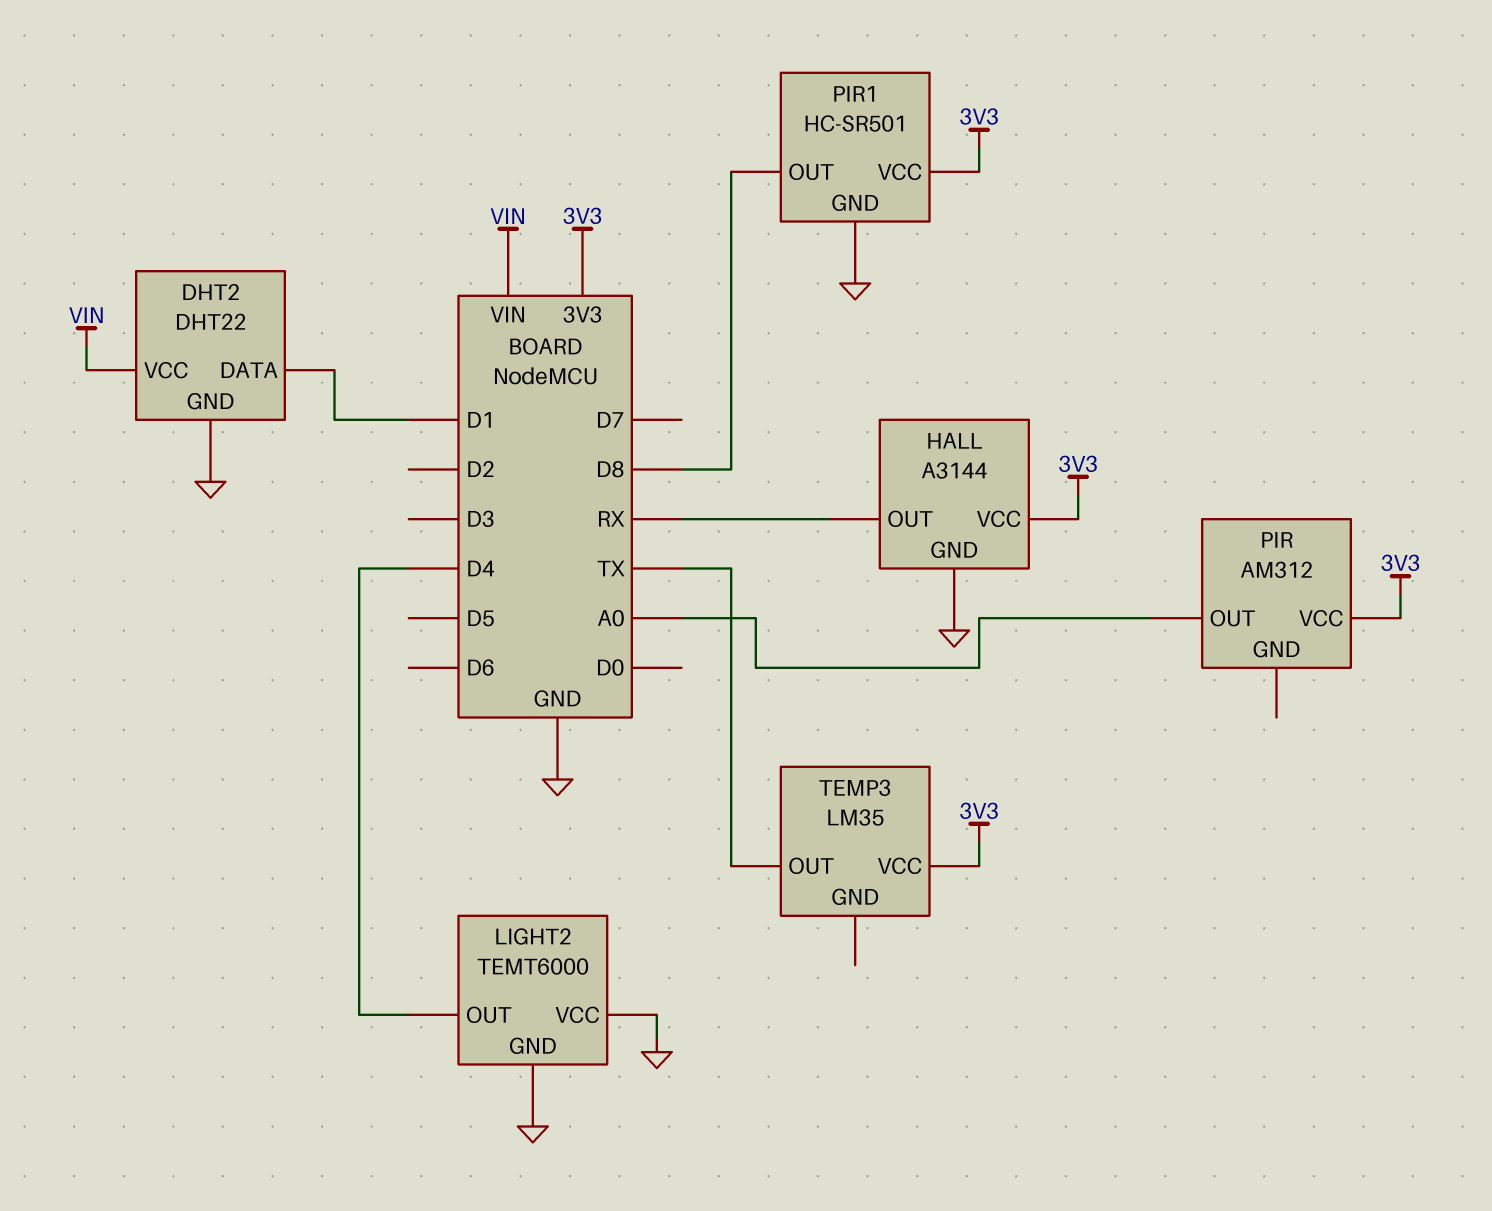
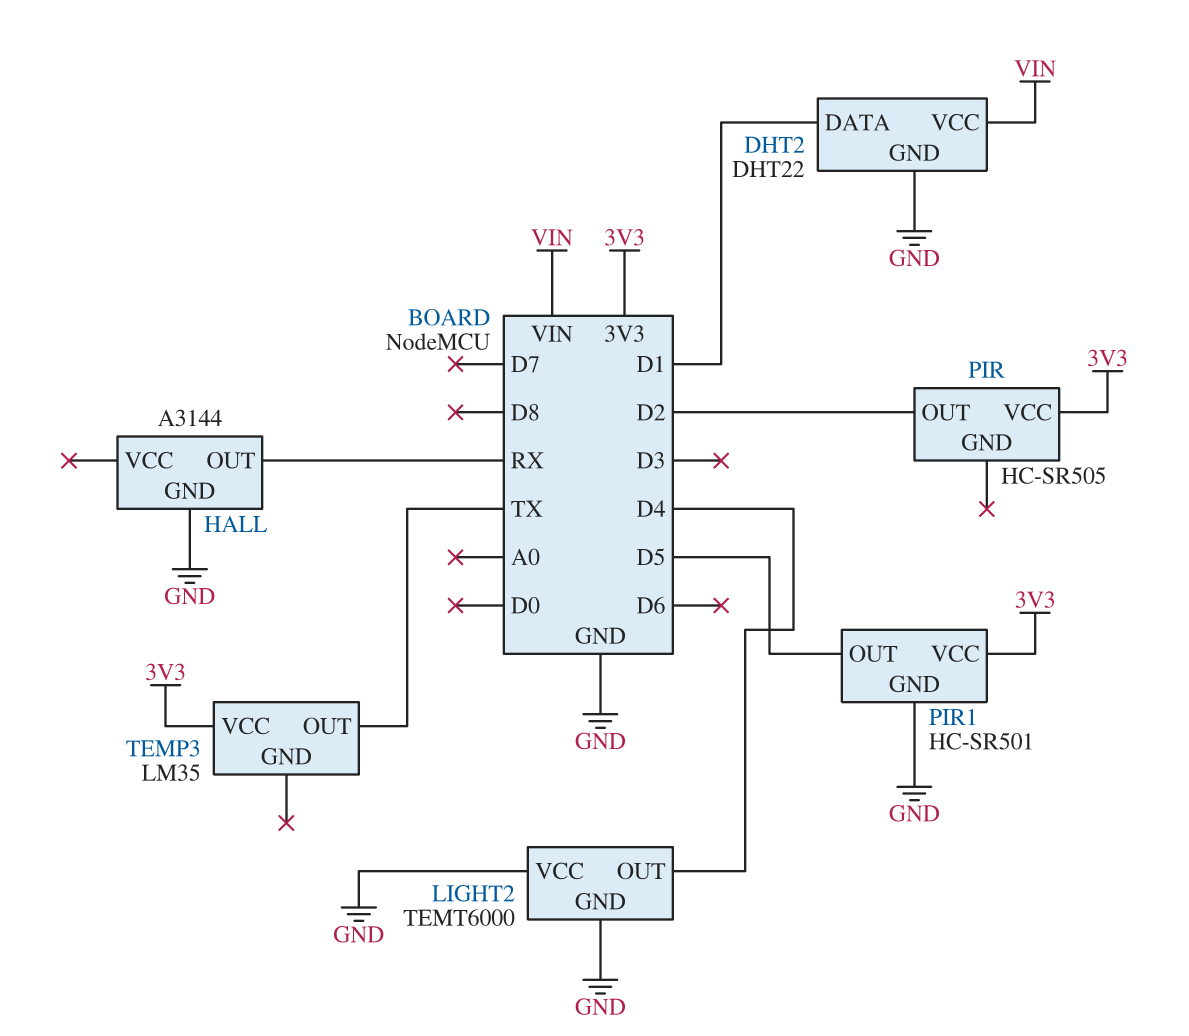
HALL pin VCC: 3V3 -> none
PIR: AM312 -> HC-SR505
PIR pin OUT: A0 -> D2
PIR1 pin OUT: D8 -> D5

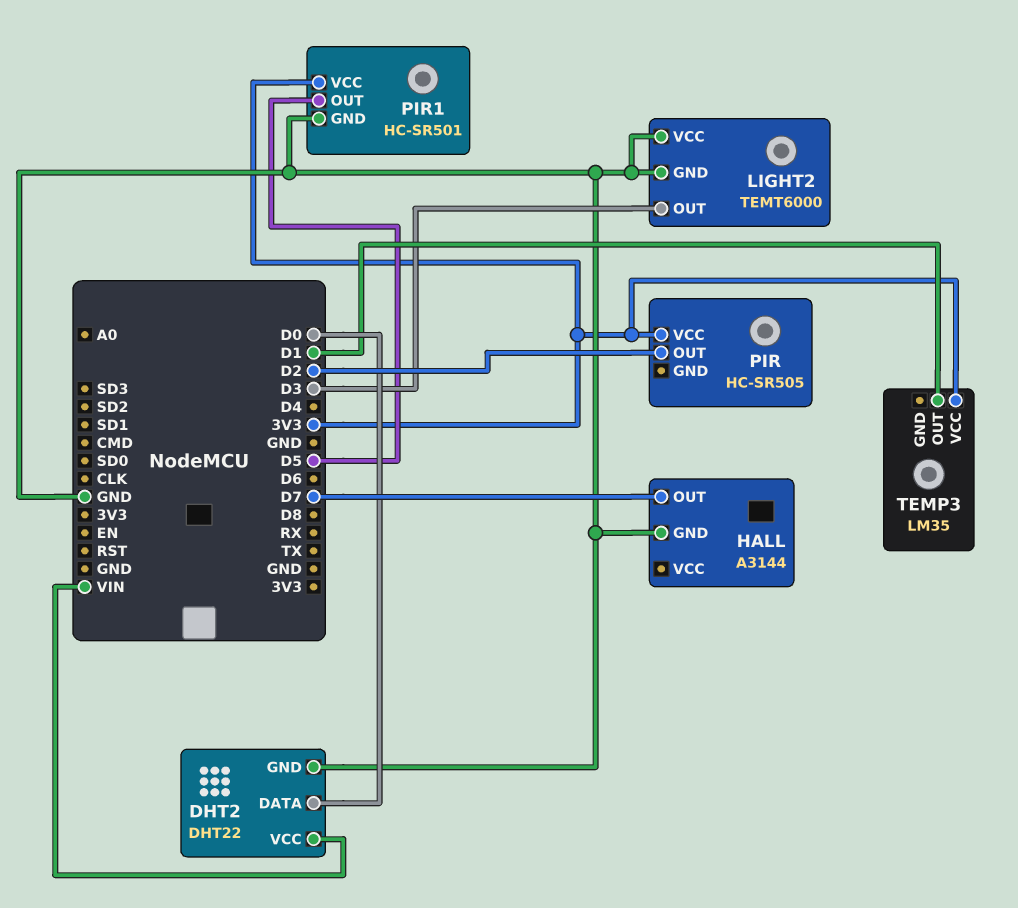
DHT2 pin DATA: D1 -> D0
HALL pin OUT: RX -> D7
LIGHT2 pin OUT: D4 -> D3
TEMP3 pin OUT: TX -> D1

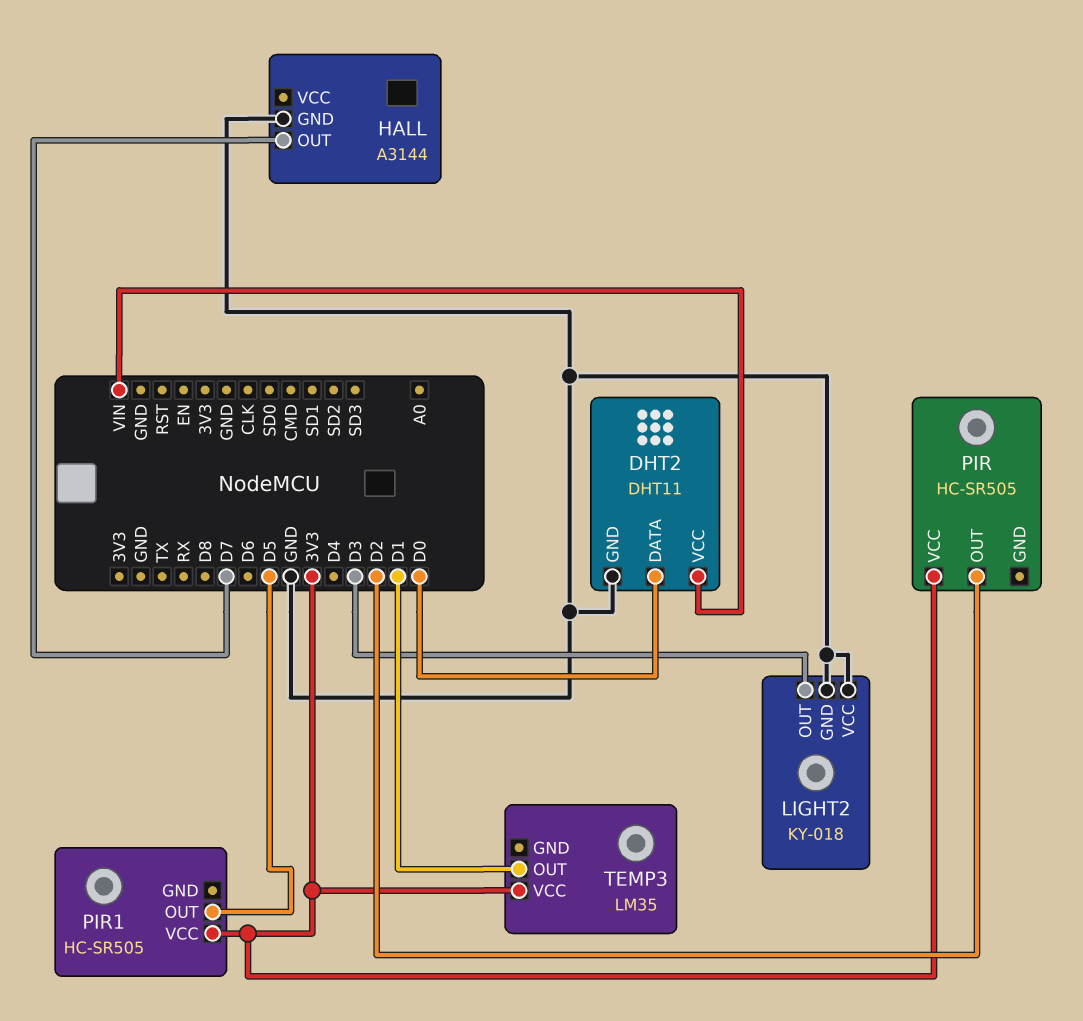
DHT2: DHT22 -> DHT11
LIGHT2: TEMT6000 -> KY-018
PIR1: HC-SR501 -> HC-SR505
PIR1 pin GND: GND -> none

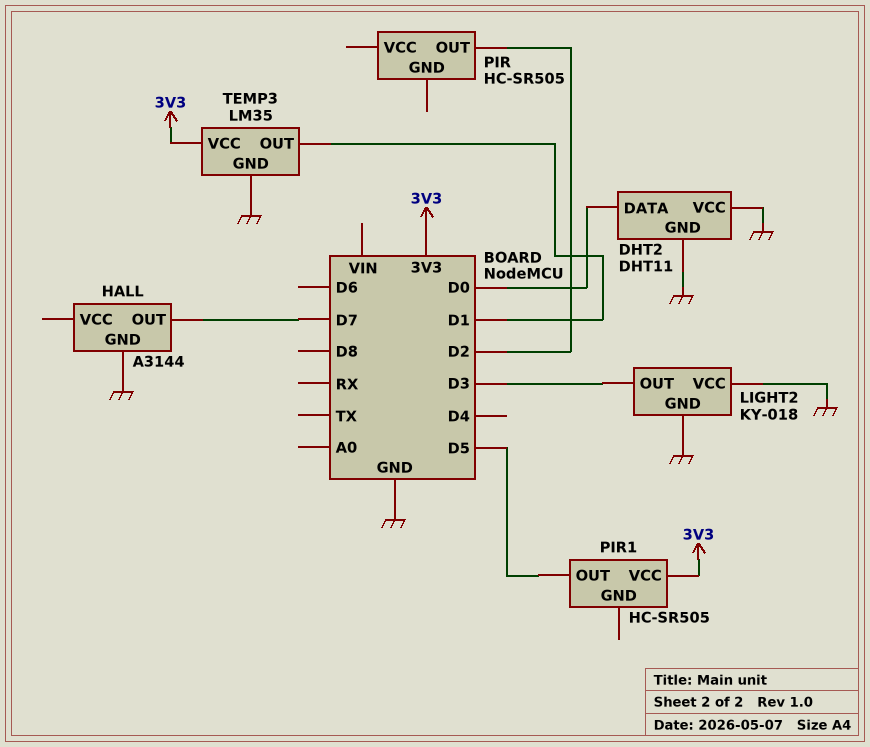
DHT2 pin VCC: VIN -> GND
PIR pin VCC: 3V3 -> none
TEMP3 pin GND: none -> GND

